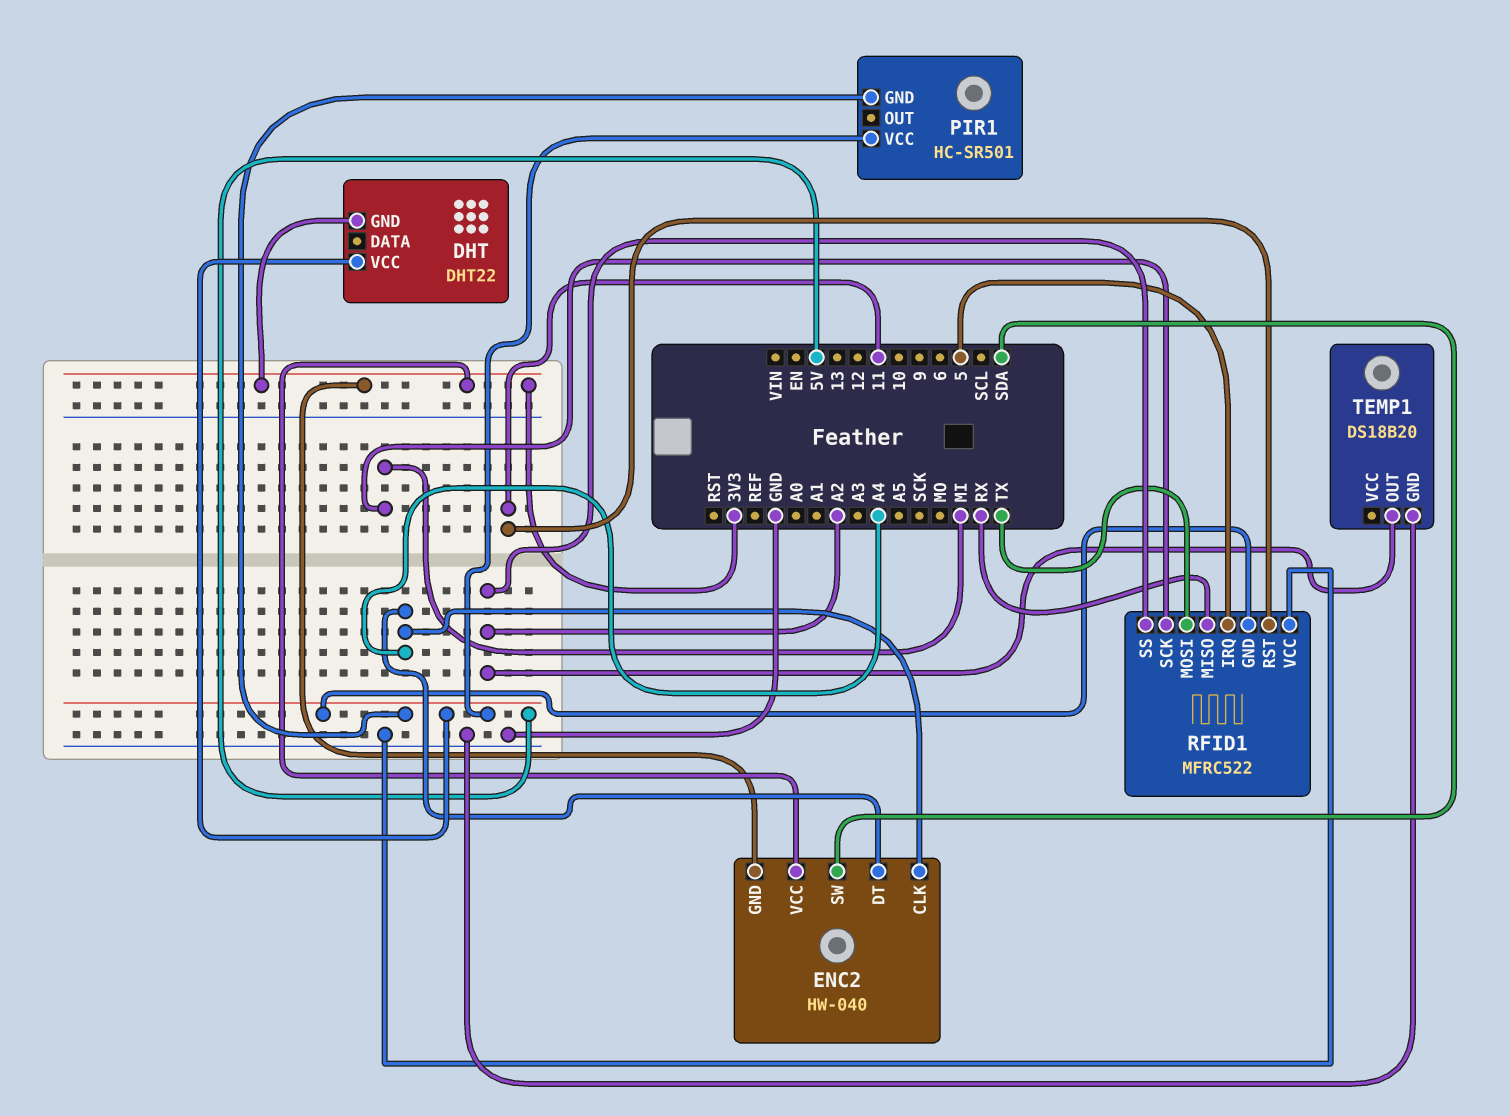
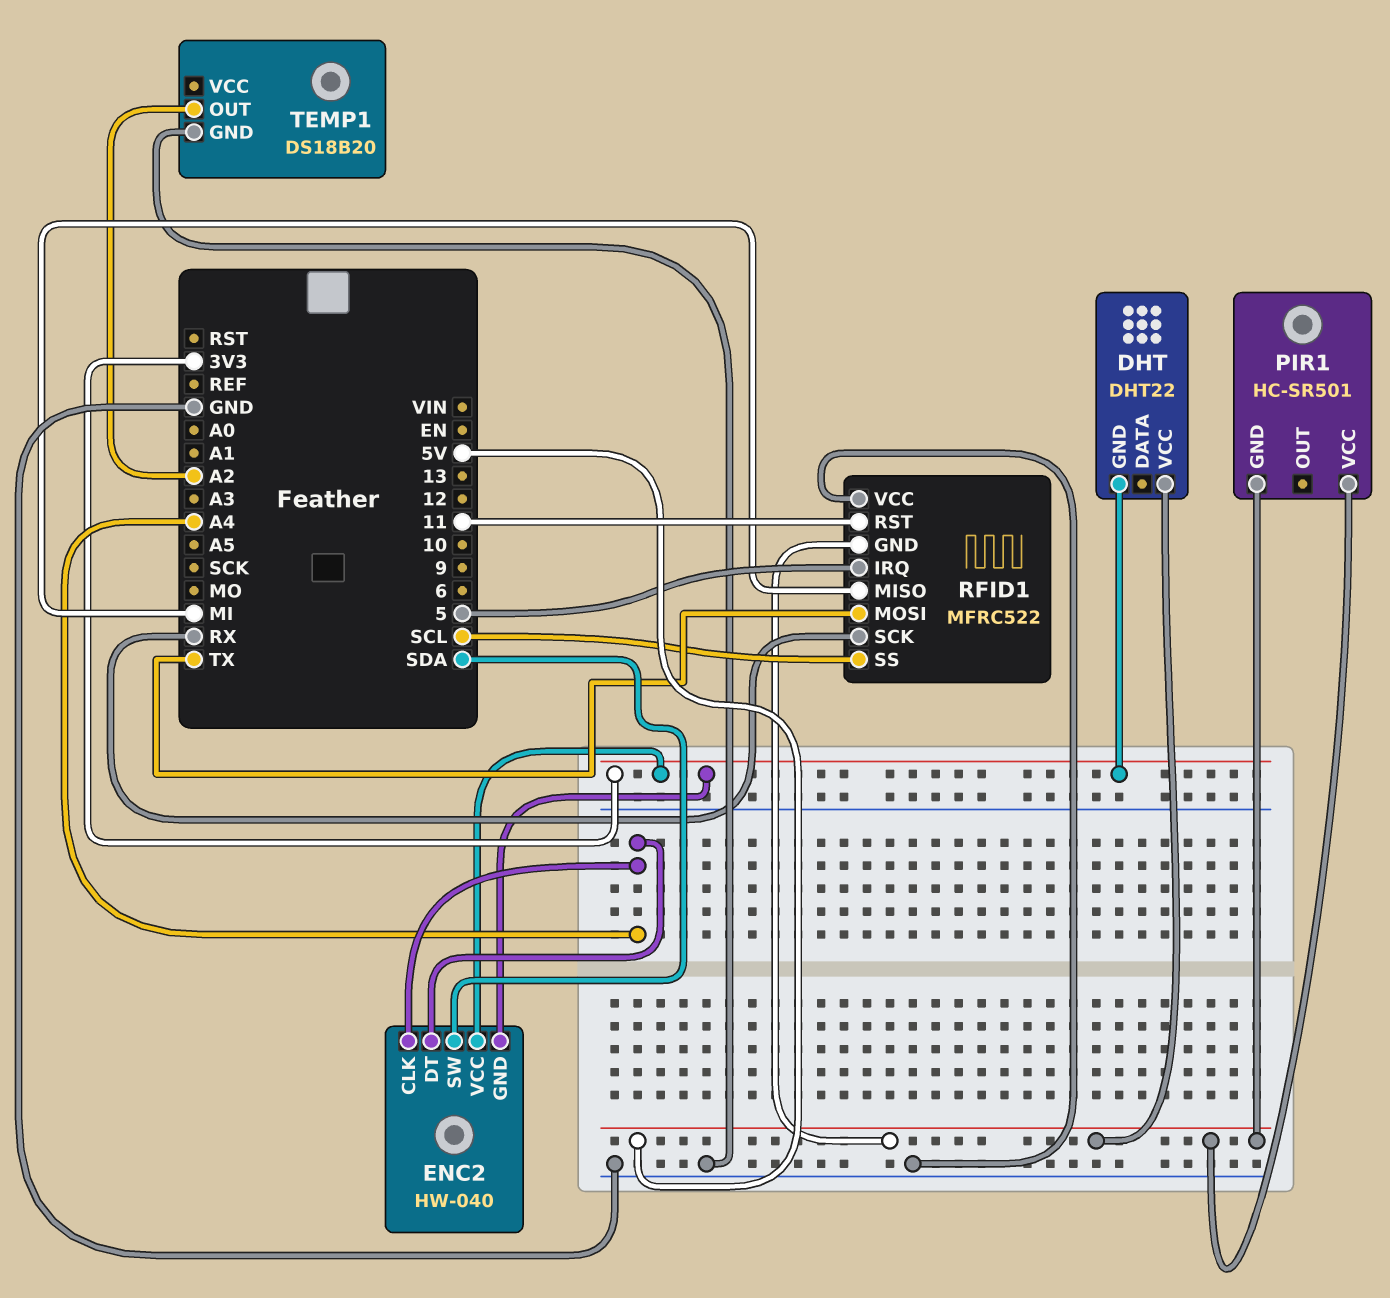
RFID1 pin MISO: RX -> MI
RFID1 pin SCK: MI -> RX
RFID1 pin SS: A2 -> SCL

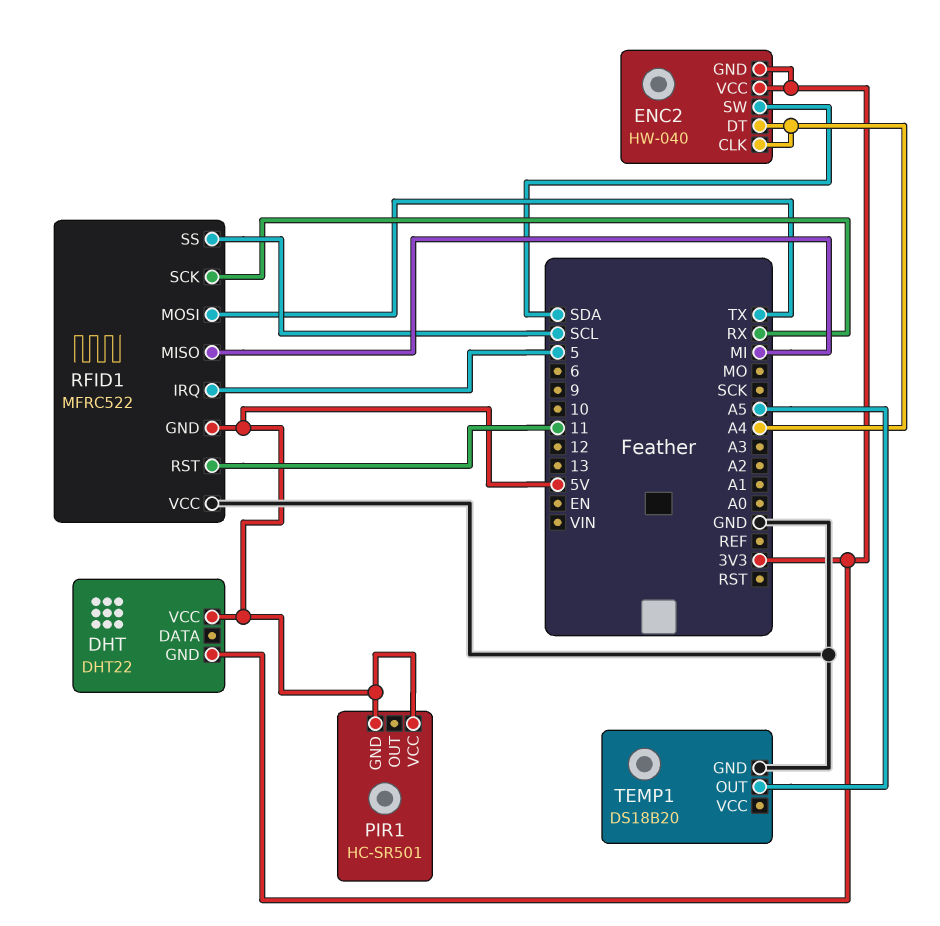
TEMP1 pin OUT: A2 -> A5

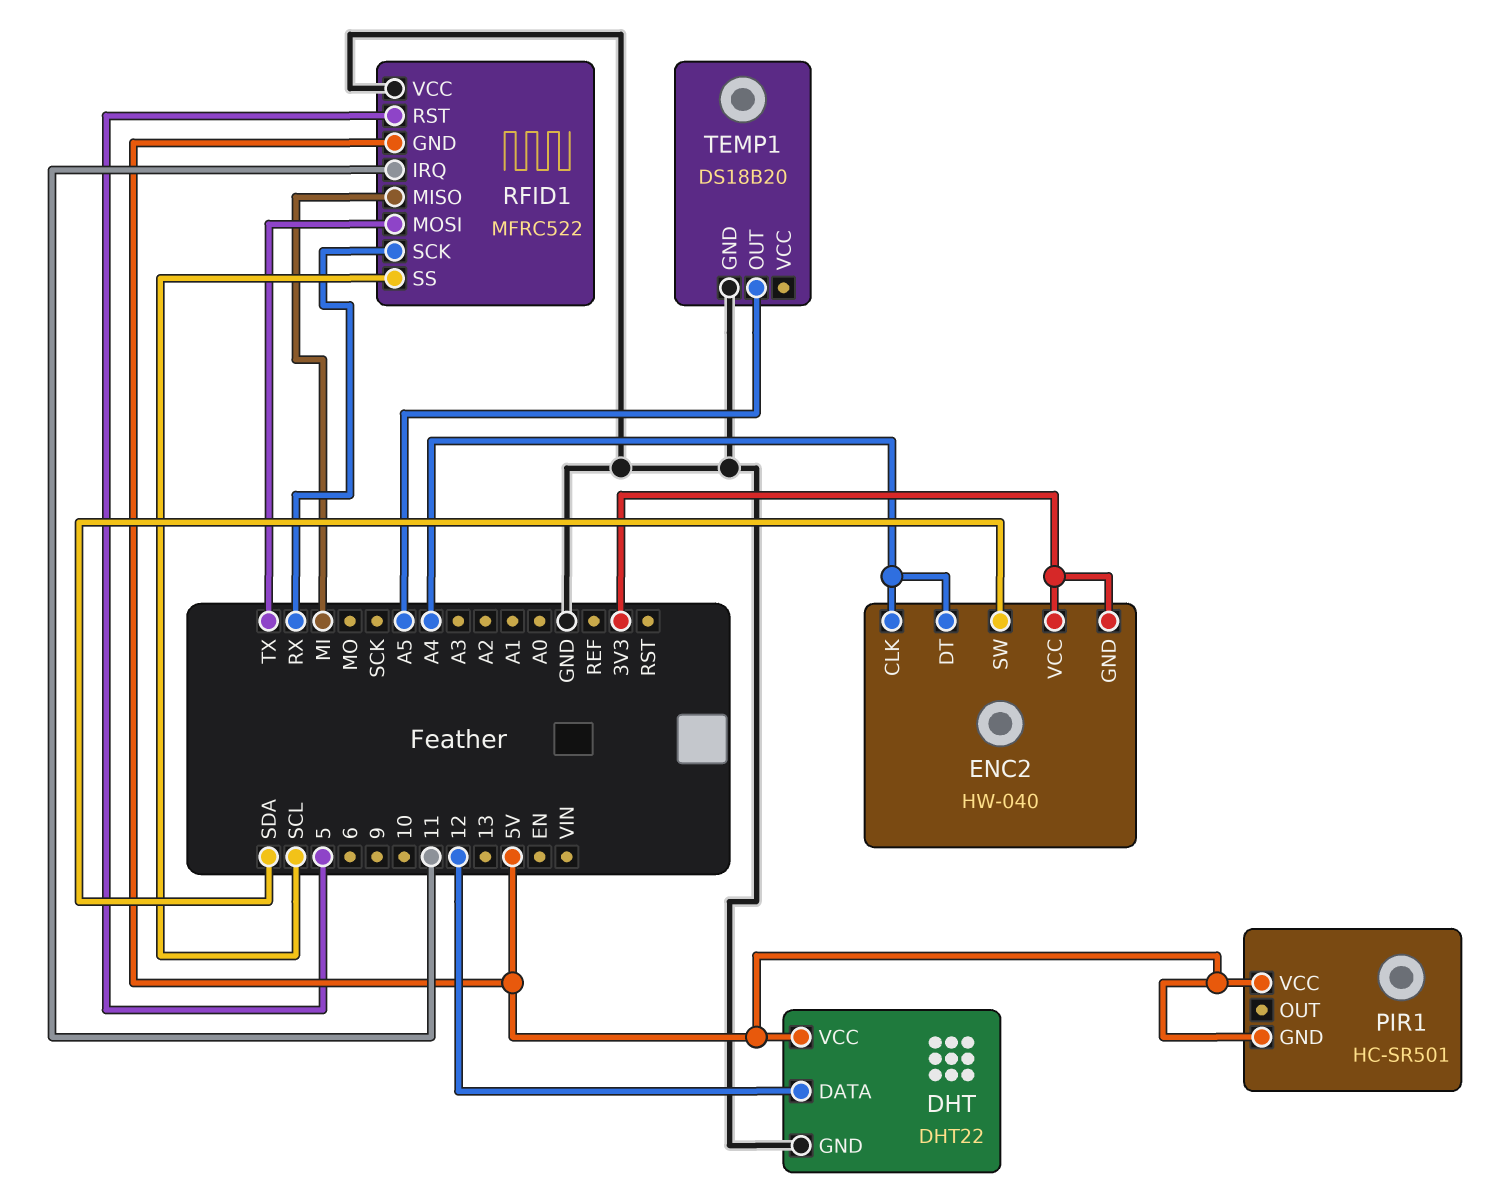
DHT pin DATA: none -> 12
DHT pin GND: 3V3 -> GND
RFID1 pin IRQ: 5 -> 11
RFID1 pin RST: 11 -> 5

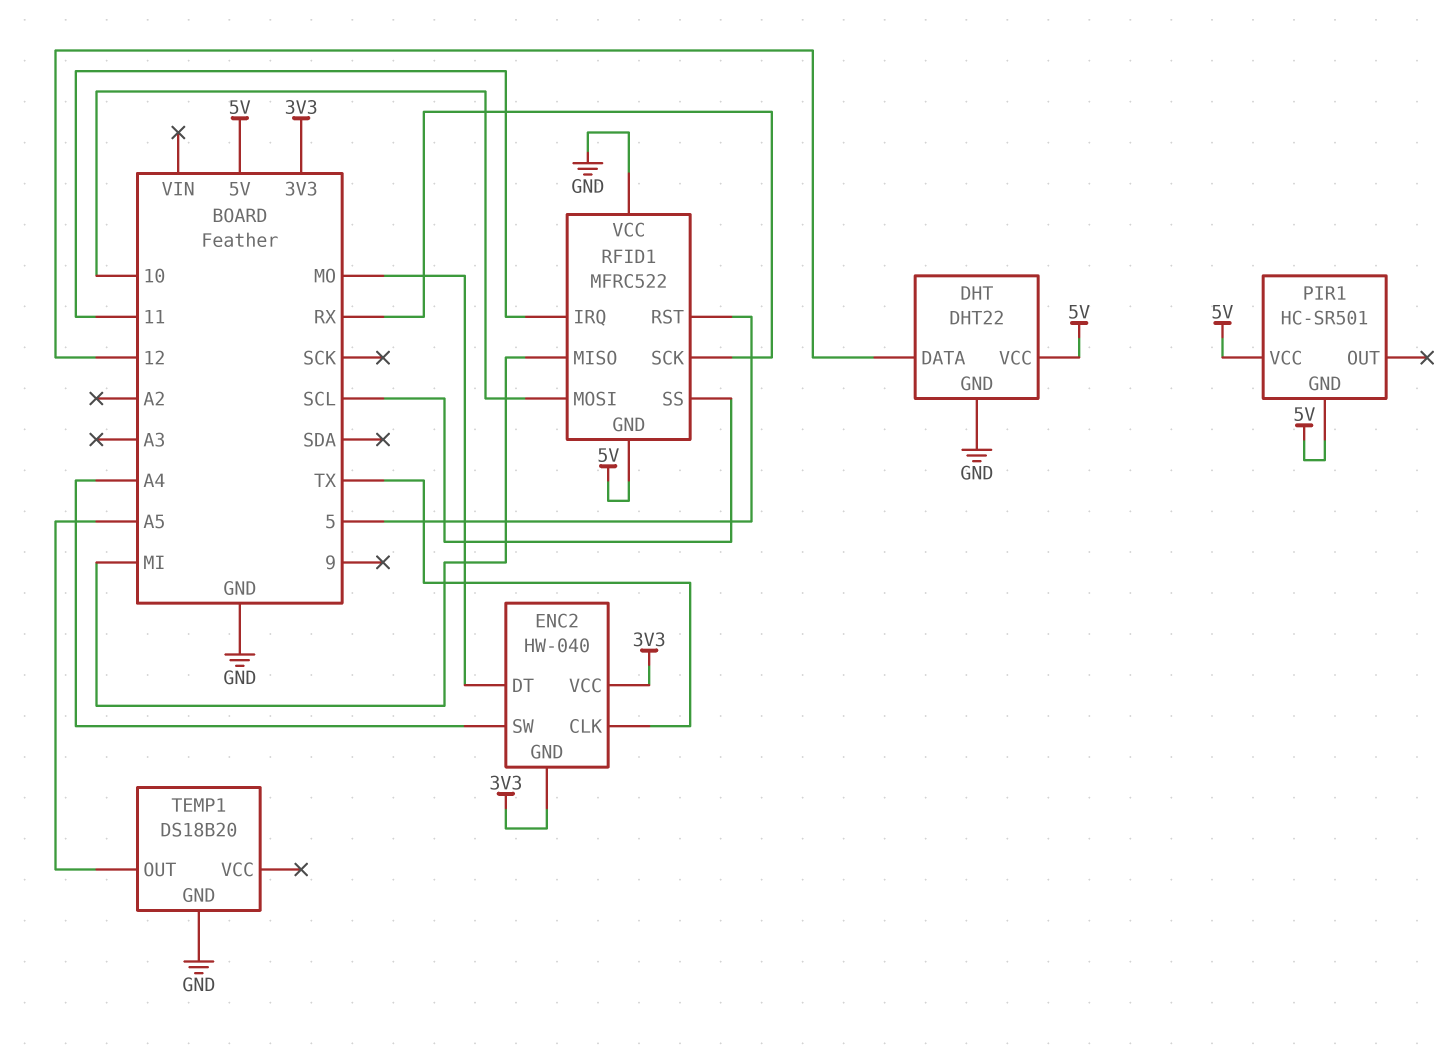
ENC2 pin CLK: A4 -> TX
ENC2 pin DT: A4 -> MO
ENC2 pin SW: SDA -> A4
RFID1 pin MOSI: TX -> 10

